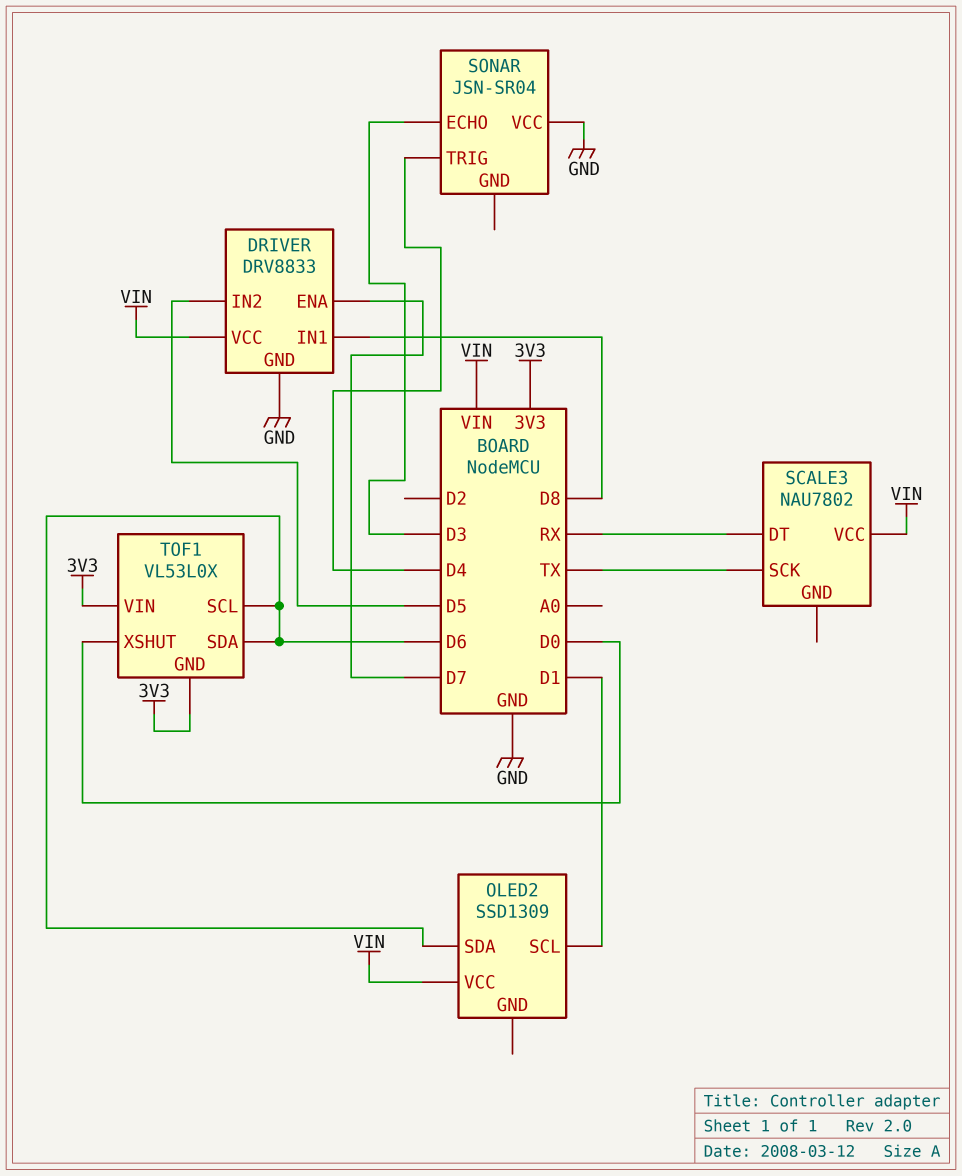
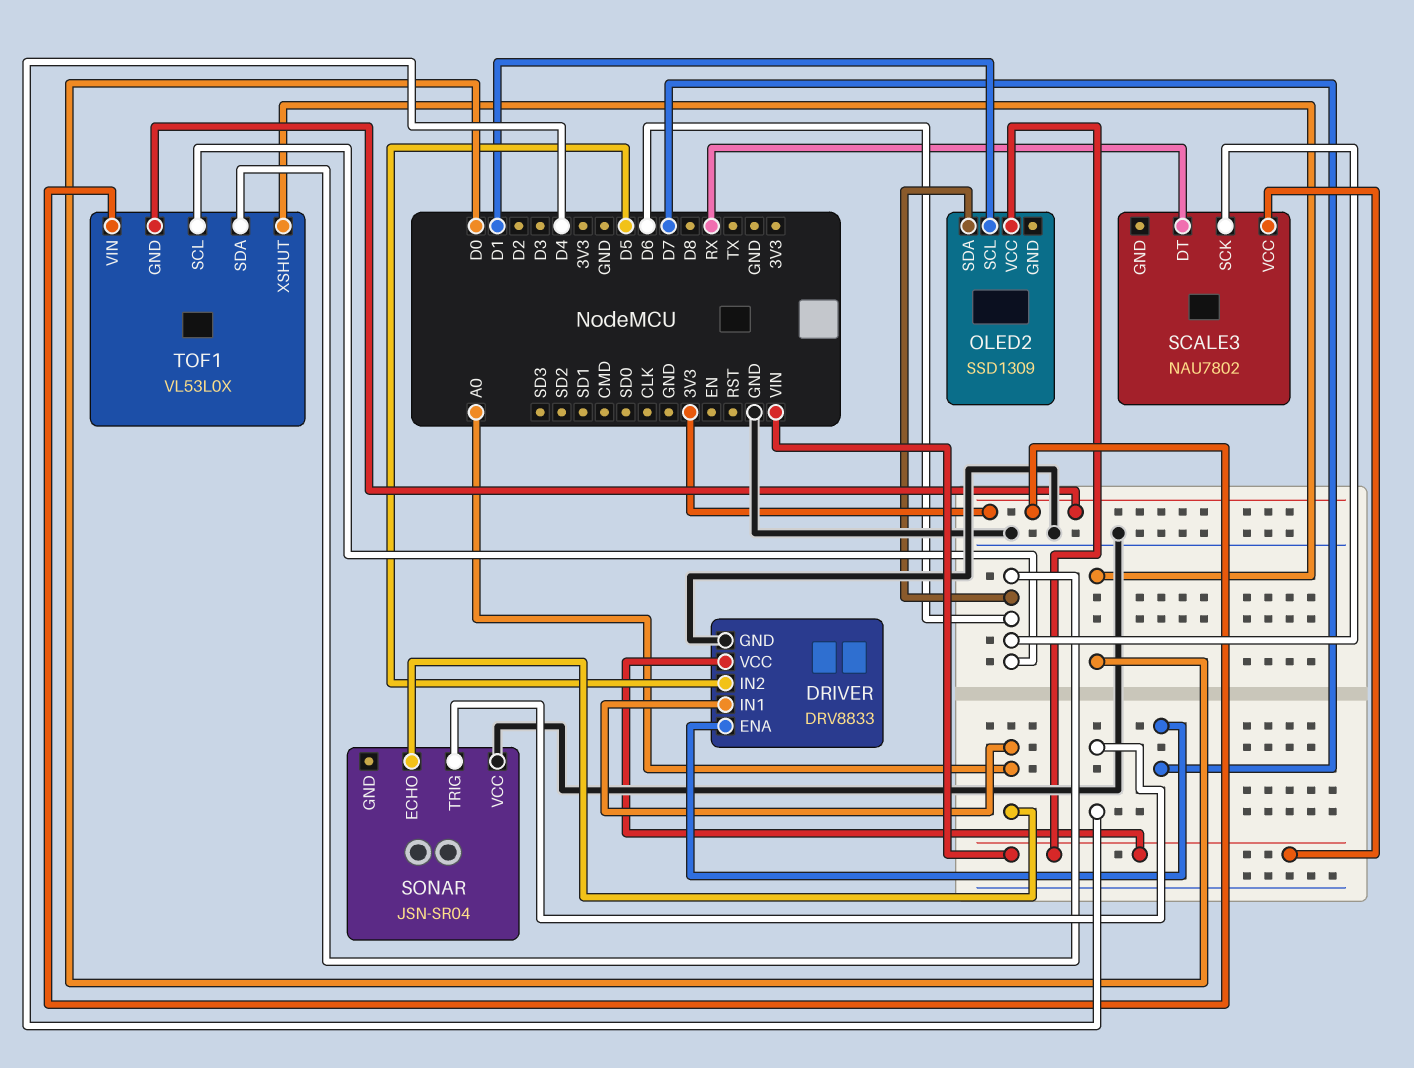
DRIVER pin IN1: D8 -> A0
SCALE3 pin SCK: TX -> D6
SONAR pin ECHO: D3 -> A0

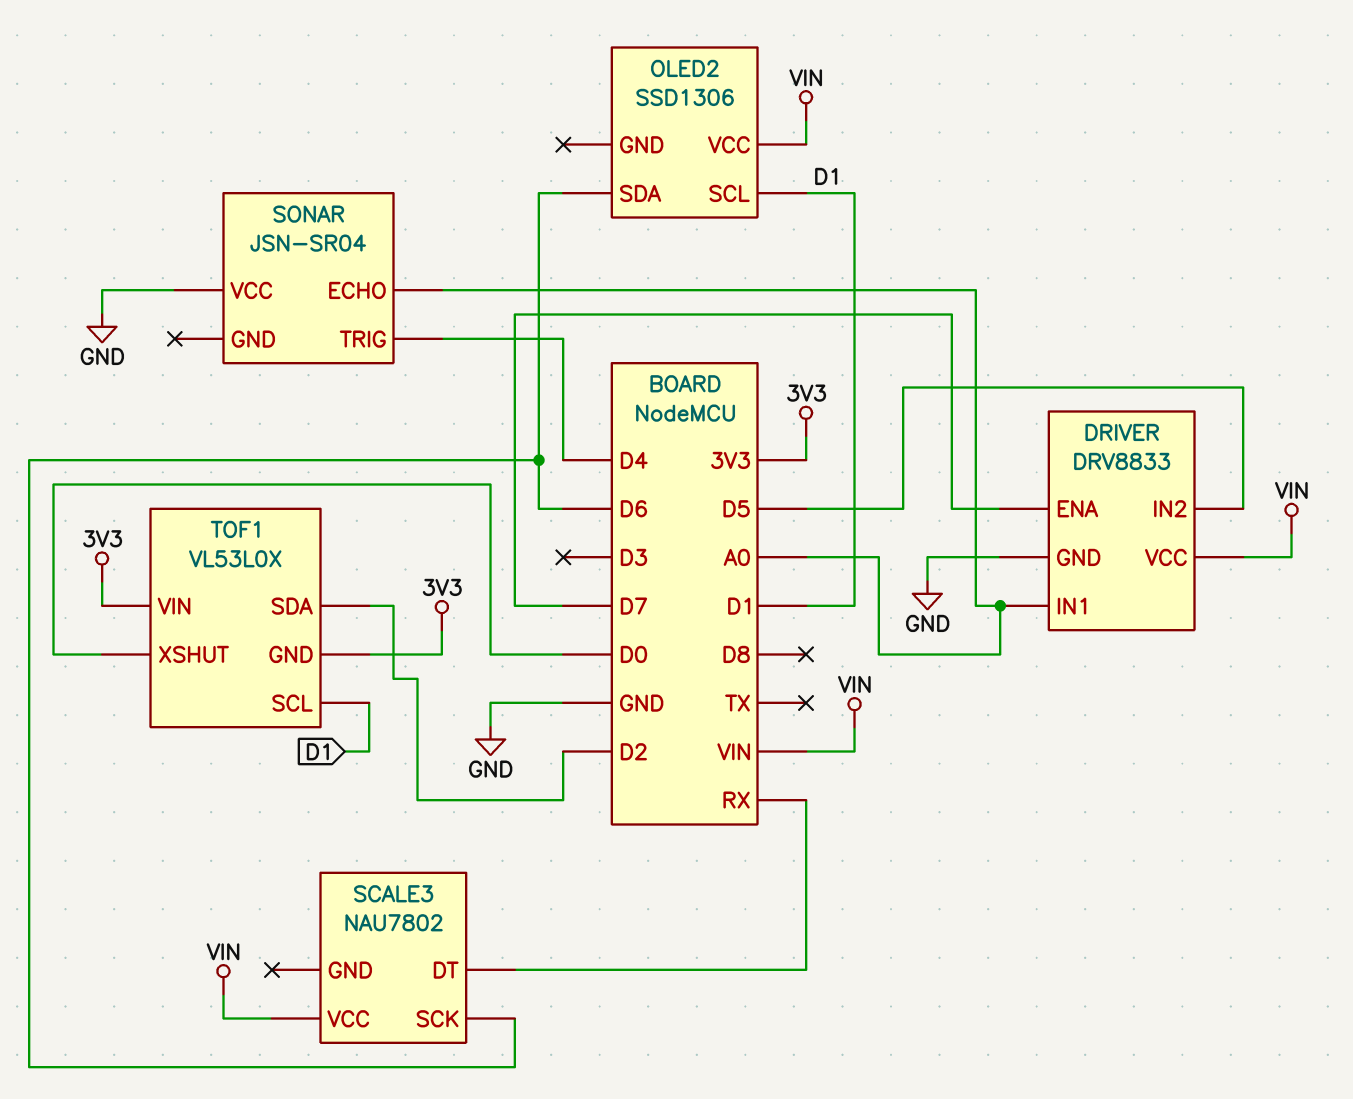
OLED2: SSD1309 -> SSD1306
TOF1 pin SCL: D6 -> D1
TOF1 pin SDA: D6 -> D2

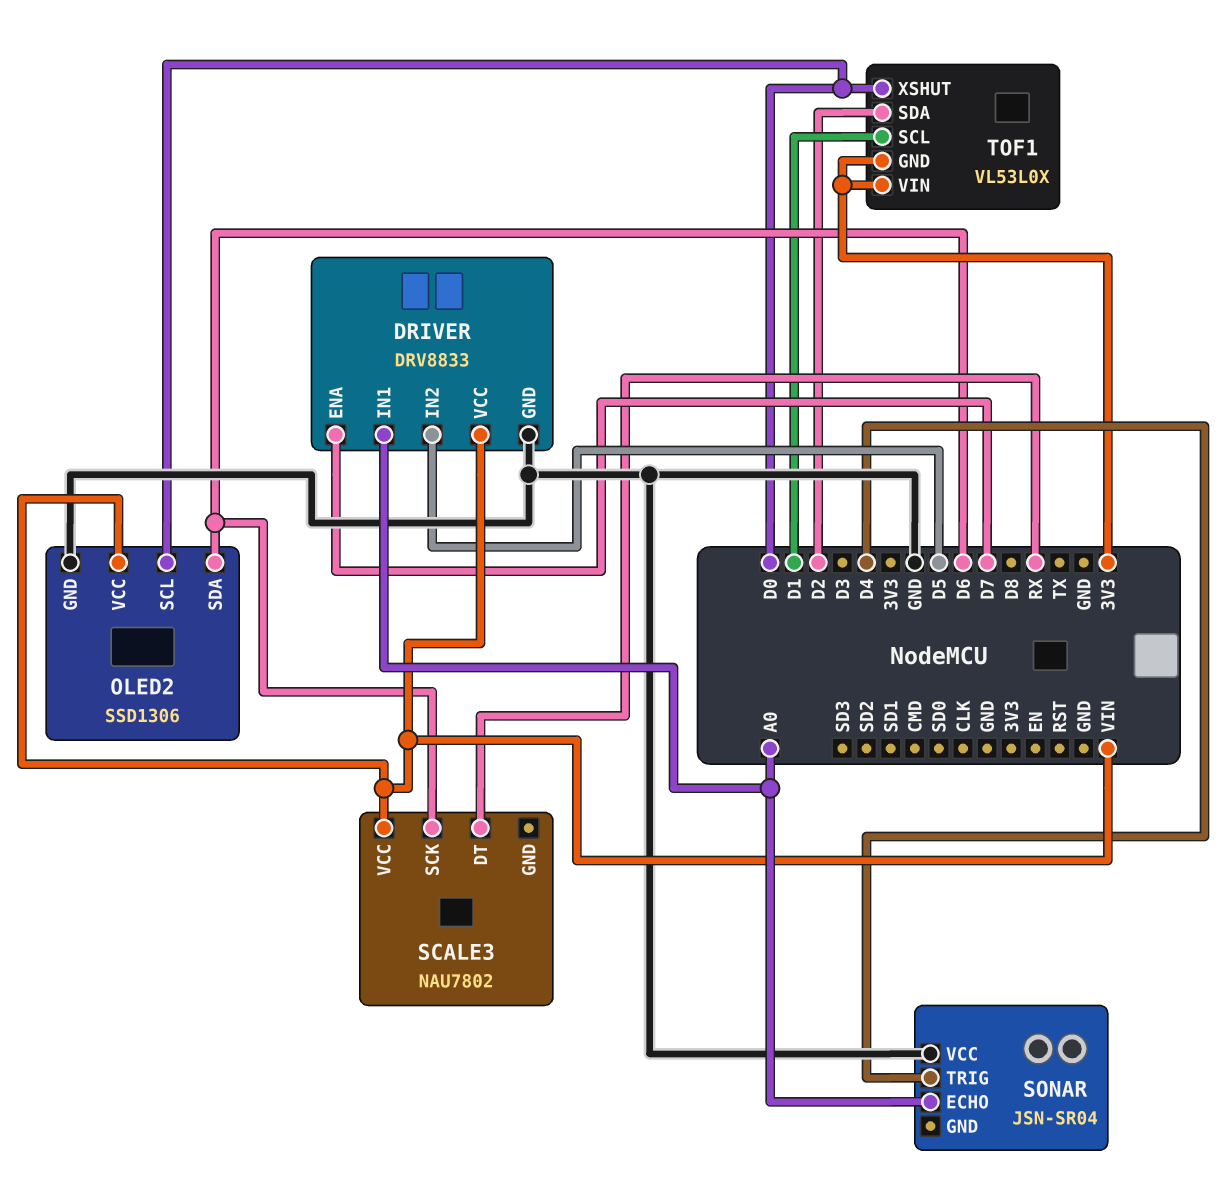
OLED2 pin GND: none -> GND
OLED2 pin SCL: D1 -> D0

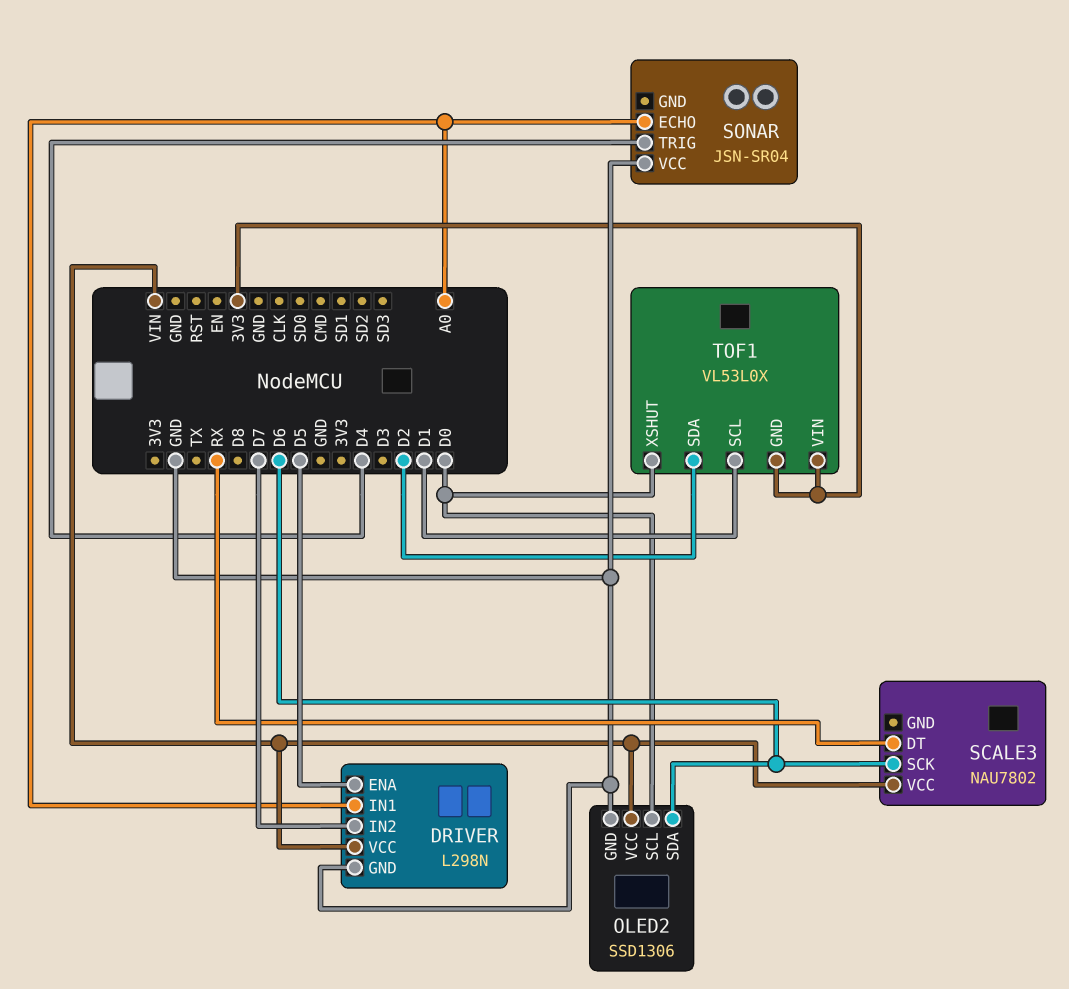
DRIVER: DRV8833 -> L298N
DRIVER pin ENA: D7 -> D5
DRIVER pin IN2: D5 -> D7

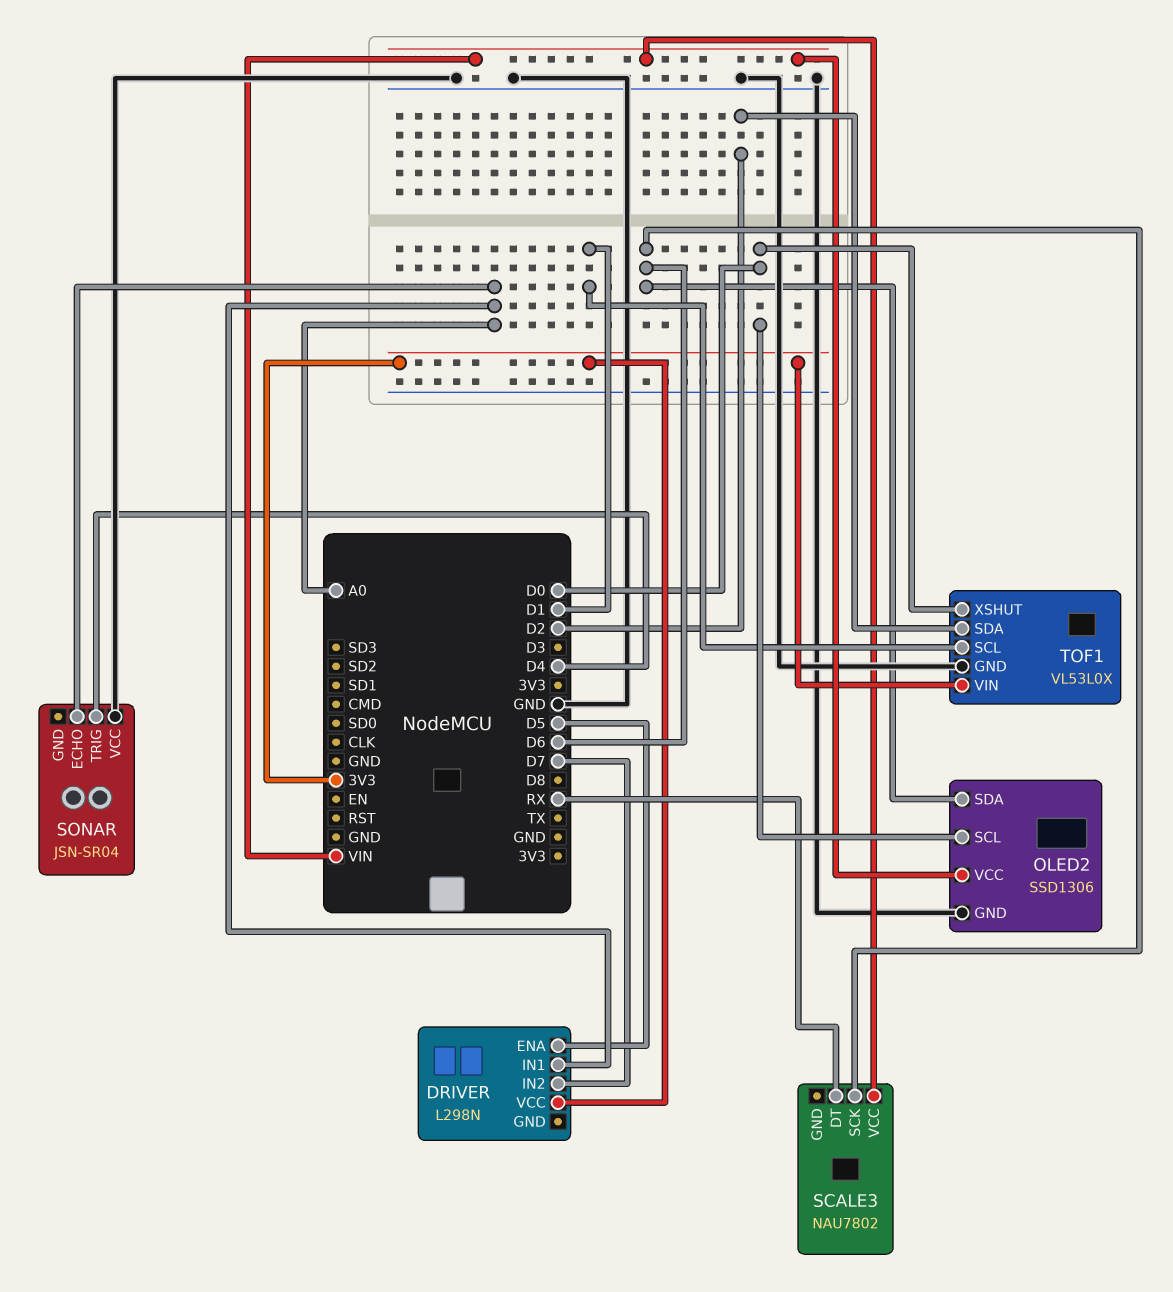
DRIVER pin GND: GND -> none
DRIVER pin VCC: VIN -> 3V3
TOF1 pin GND: 3V3 -> GND

